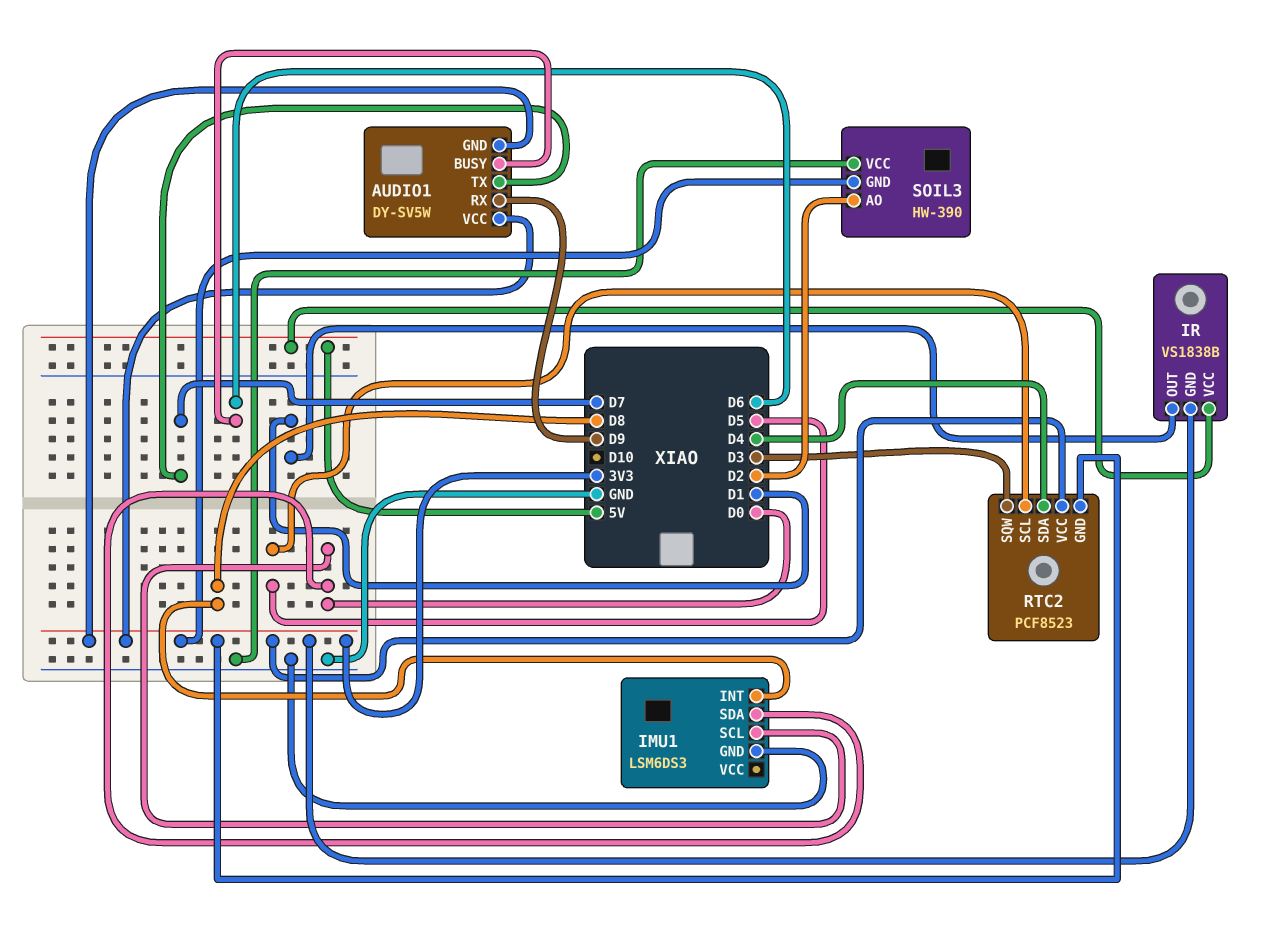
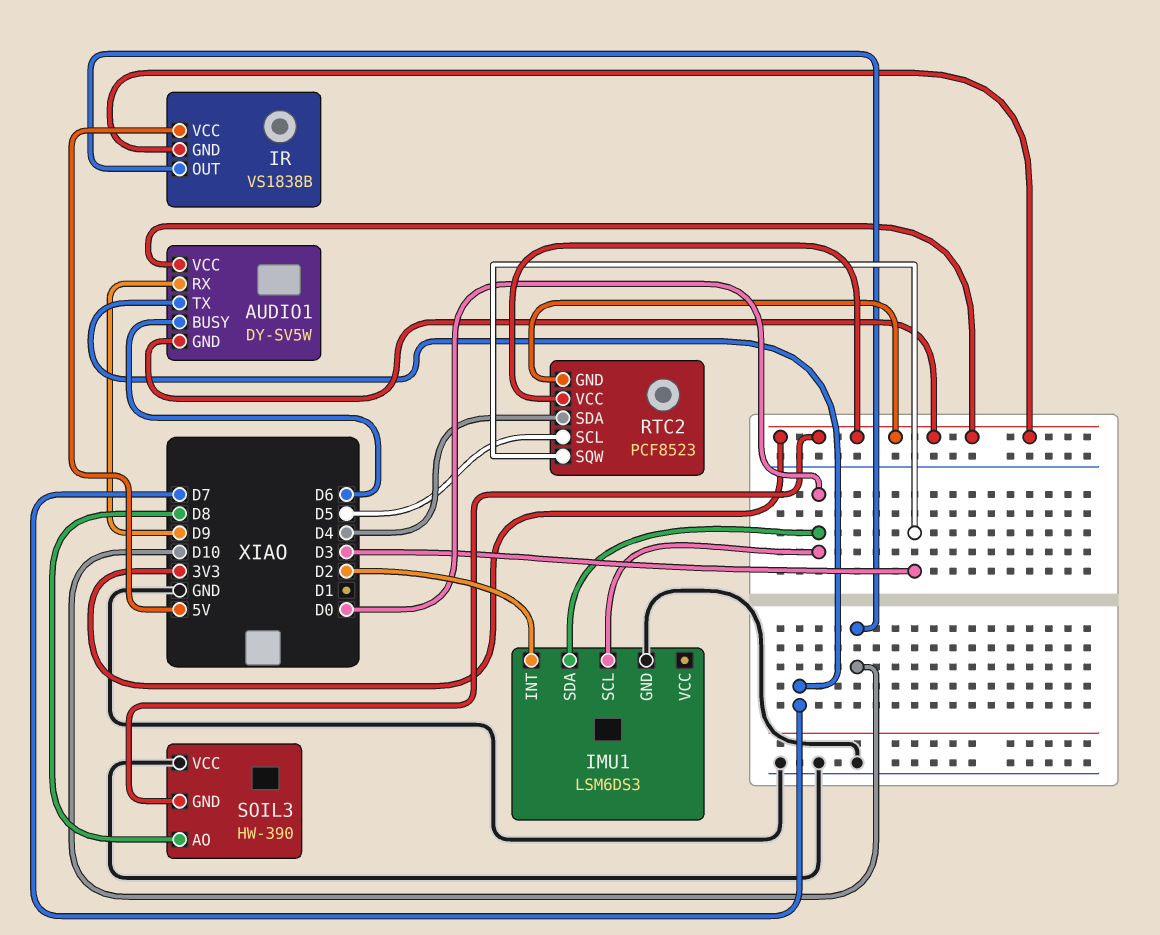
IMU1 pin INT: D8 -> D2
IR pin OUT: D1 -> D10
SOIL3 pin AO: D2 -> D8

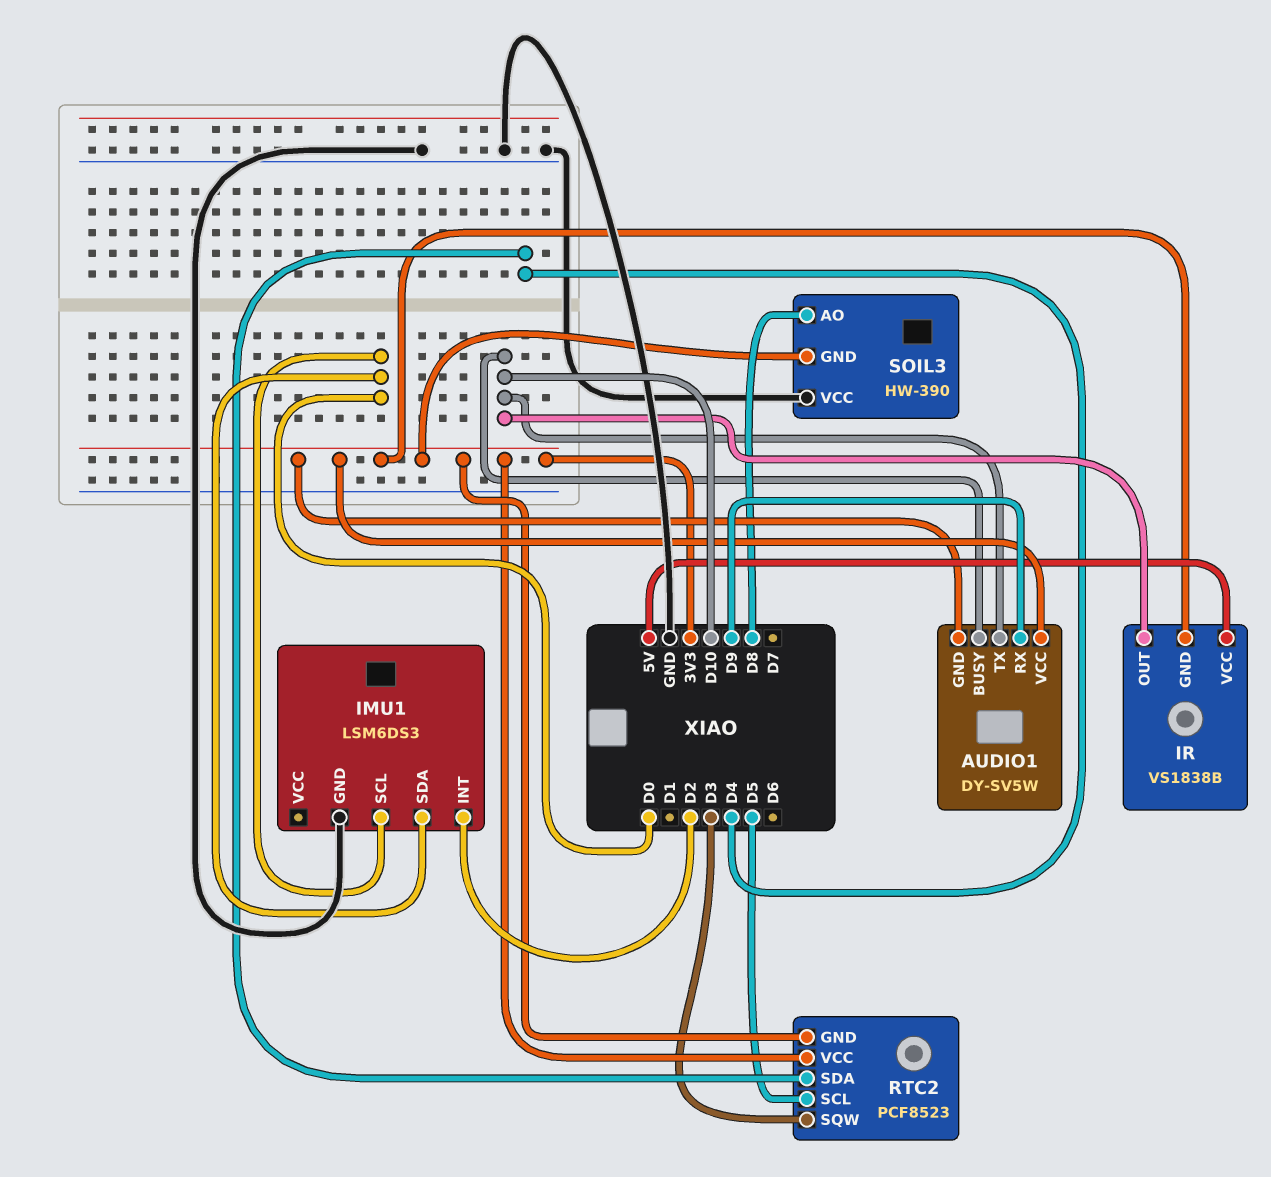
AUDIO1 pin BUSY: D6 -> D10
AUDIO1 pin TX: D7 -> D10

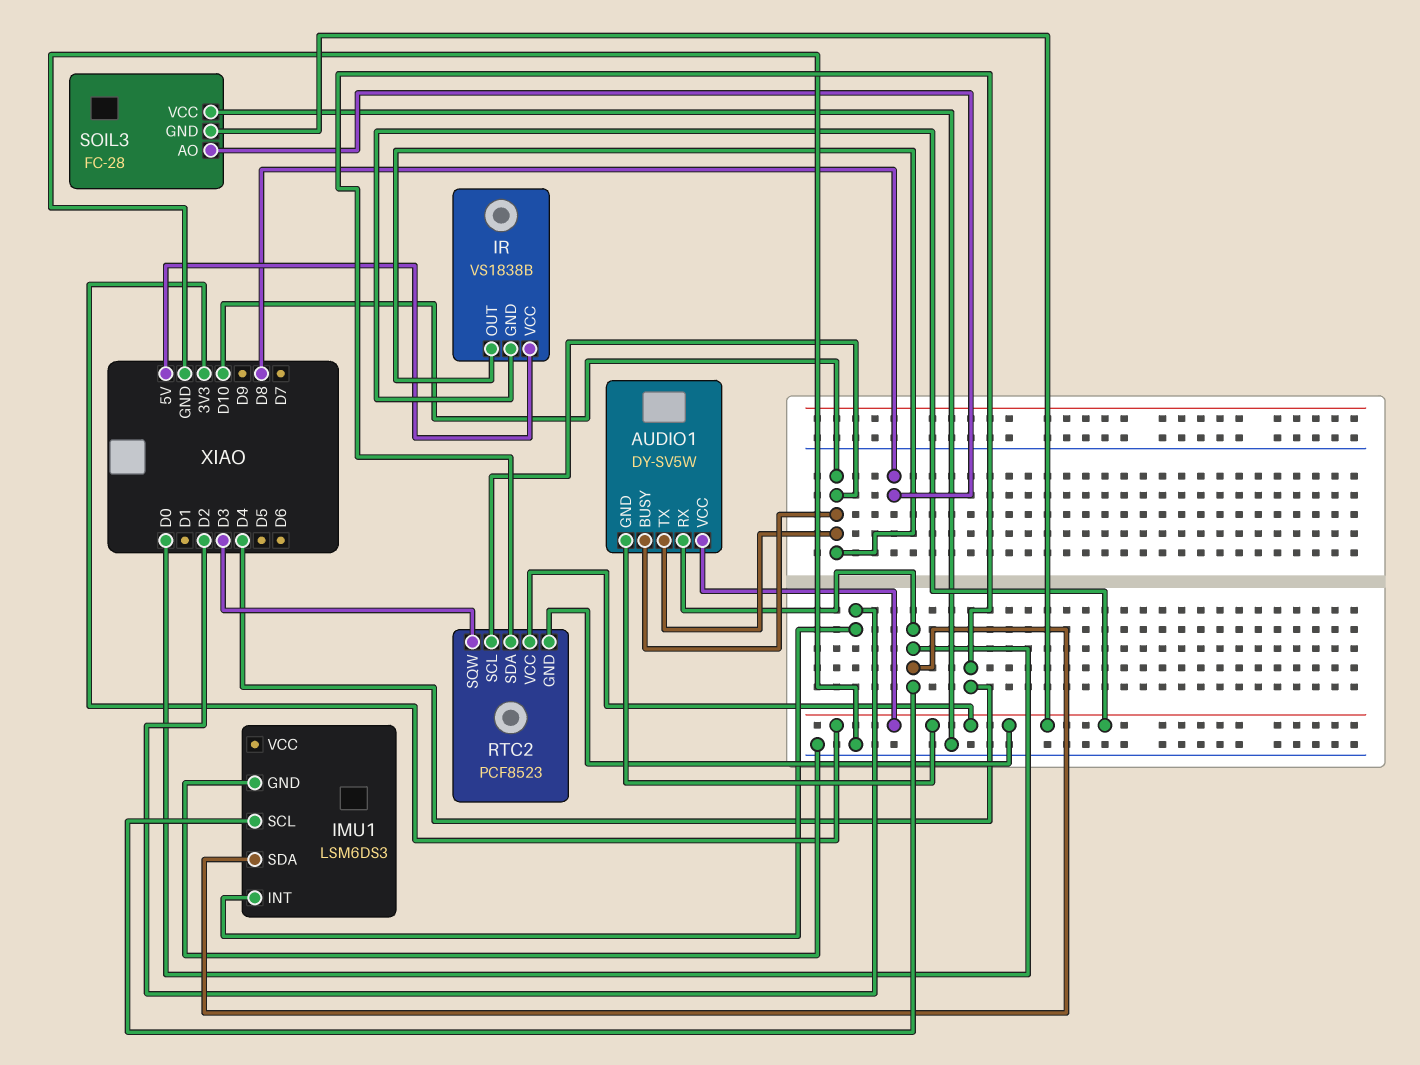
AUDIO1 pin RX: D9 -> D0
RTC2 pin SCL: D5 -> D10
SOIL3: HW-390 -> FC-28

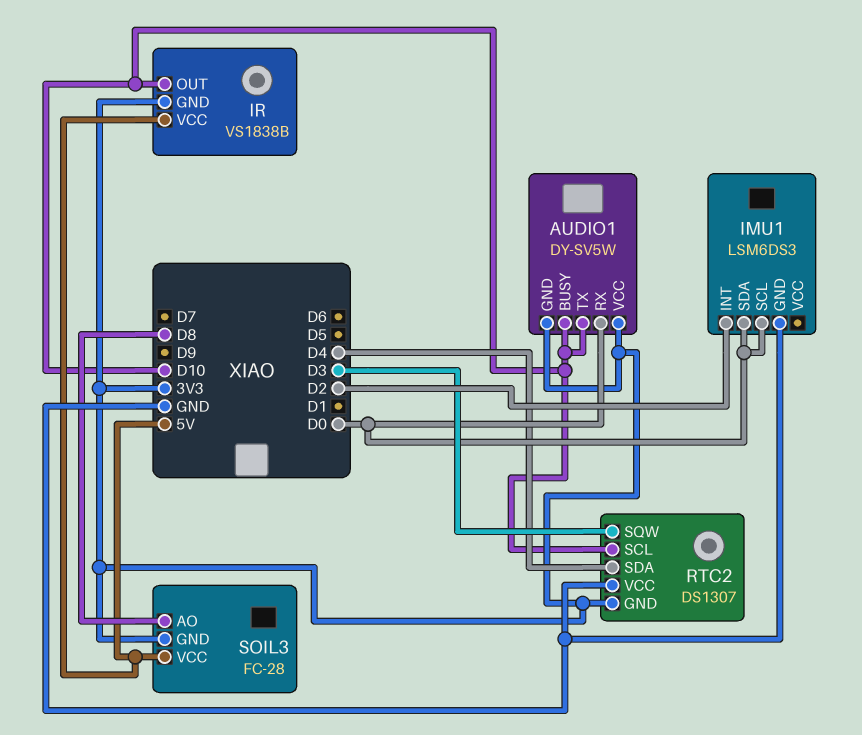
RTC2: PCF8523 -> DS1307
RTC2 pin VCC: 3V3 -> GND
SOIL3 pin VCC: GND -> 5V

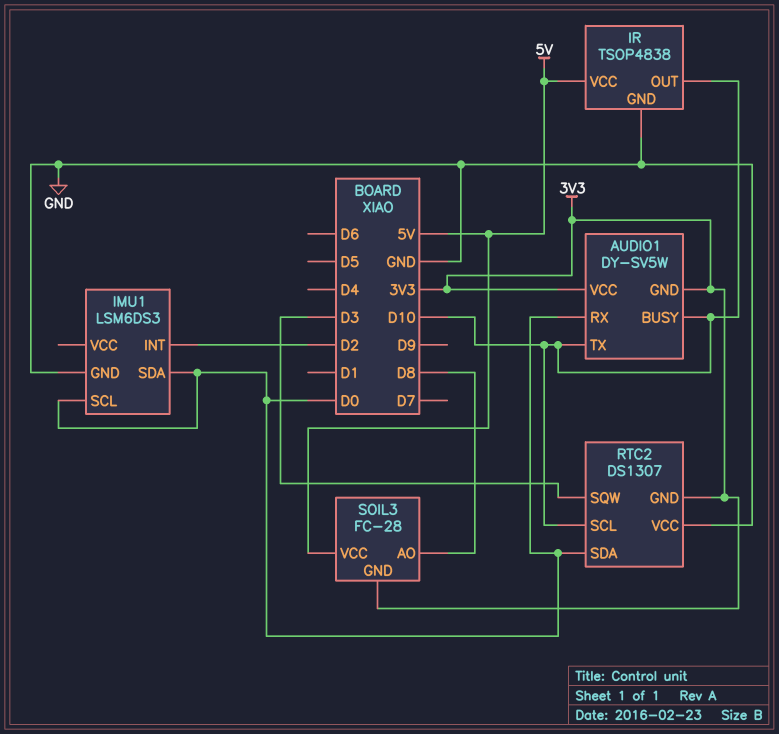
IR: VS1838B -> TSOP4838
IR pin GND: 3V3 -> GND
RTC2 pin SDA: D4 -> D0

